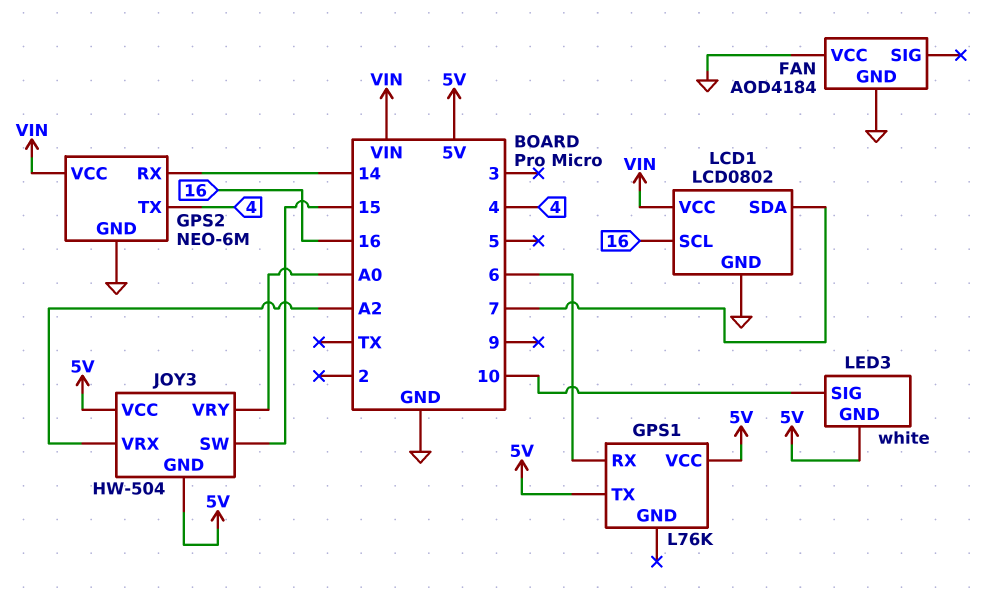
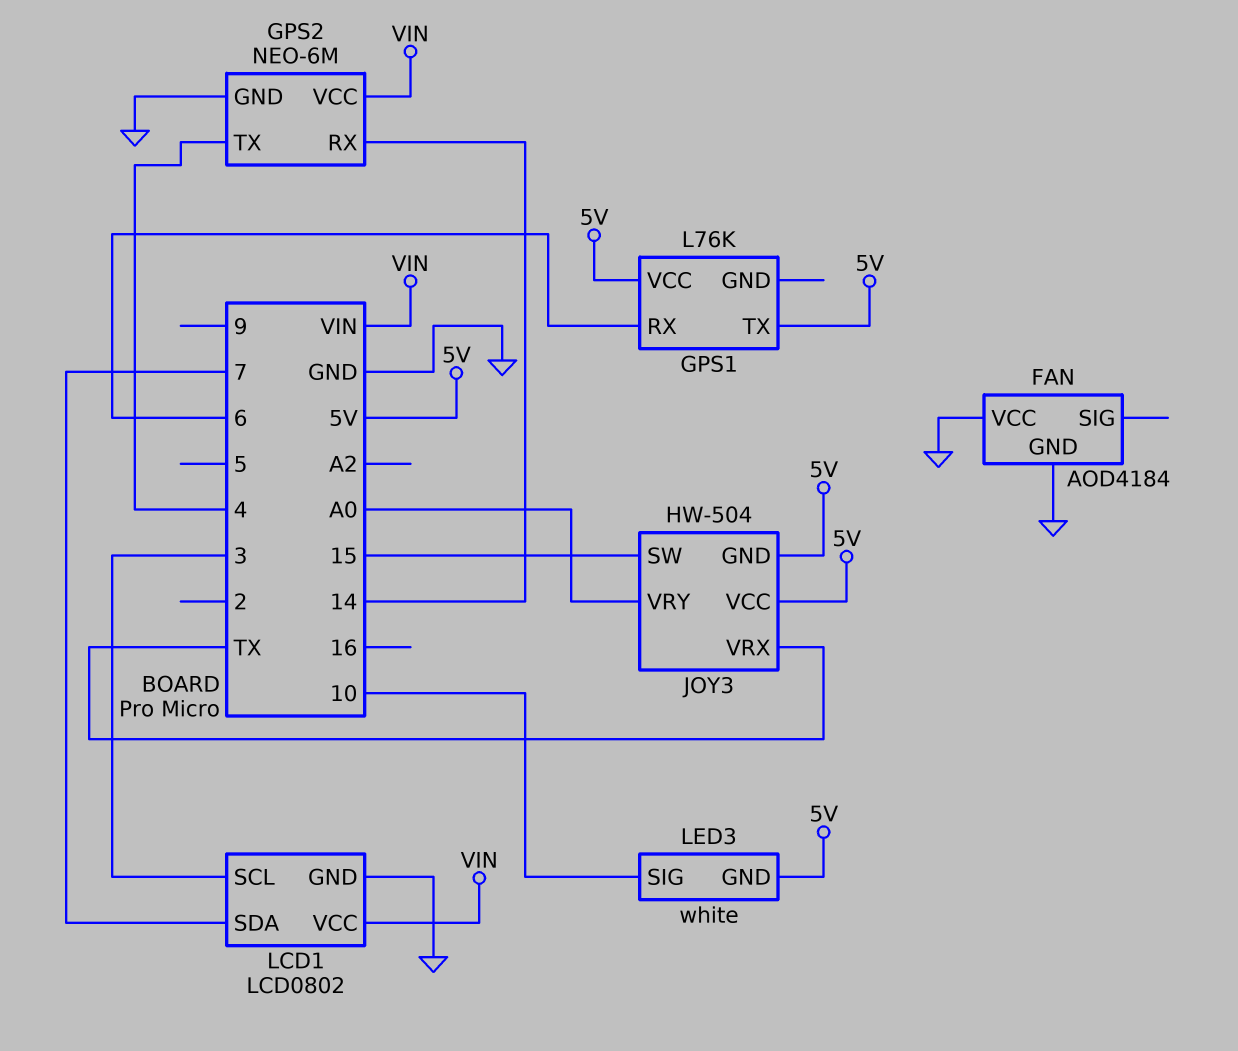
JOY3 pin VRX: A2 -> TX
LCD1 pin SCL: 16 -> 3

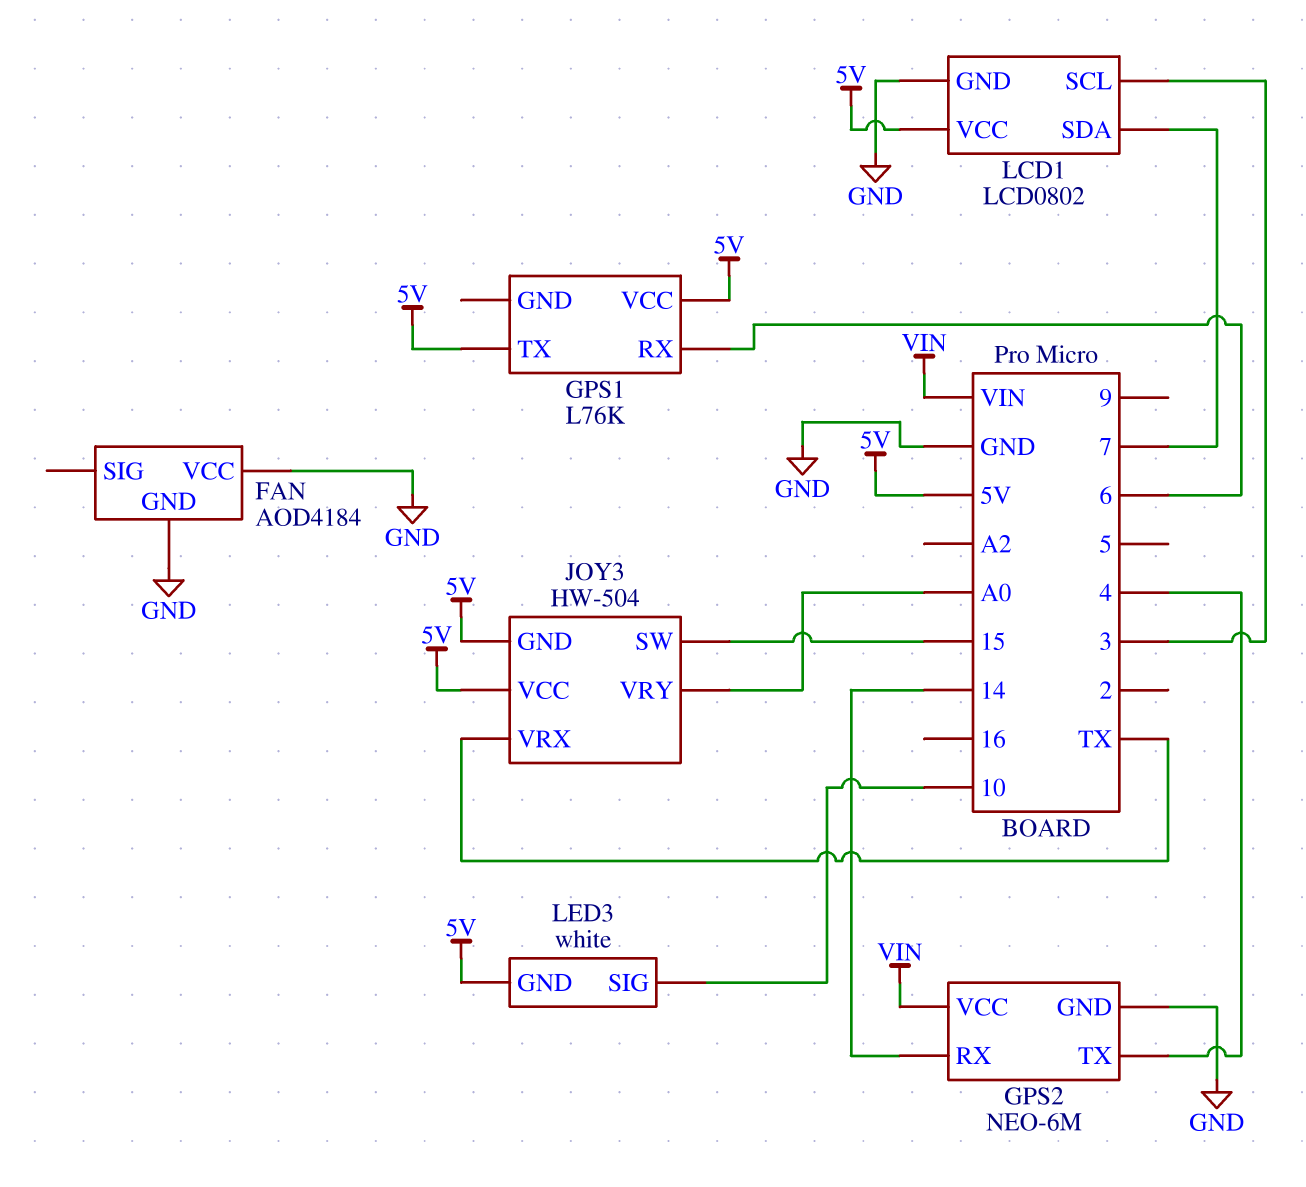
LCD1 pin VCC: VIN -> 5V

